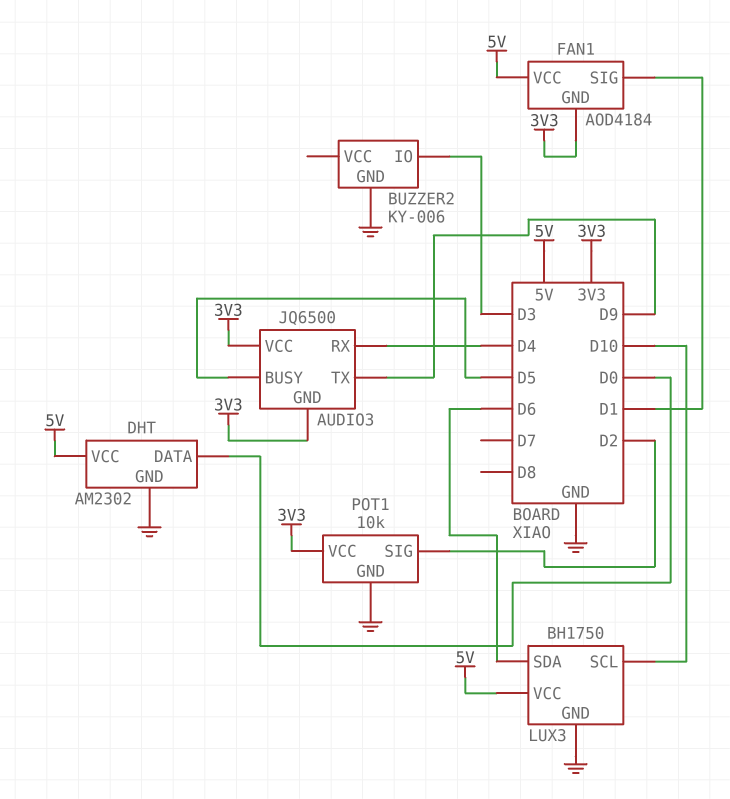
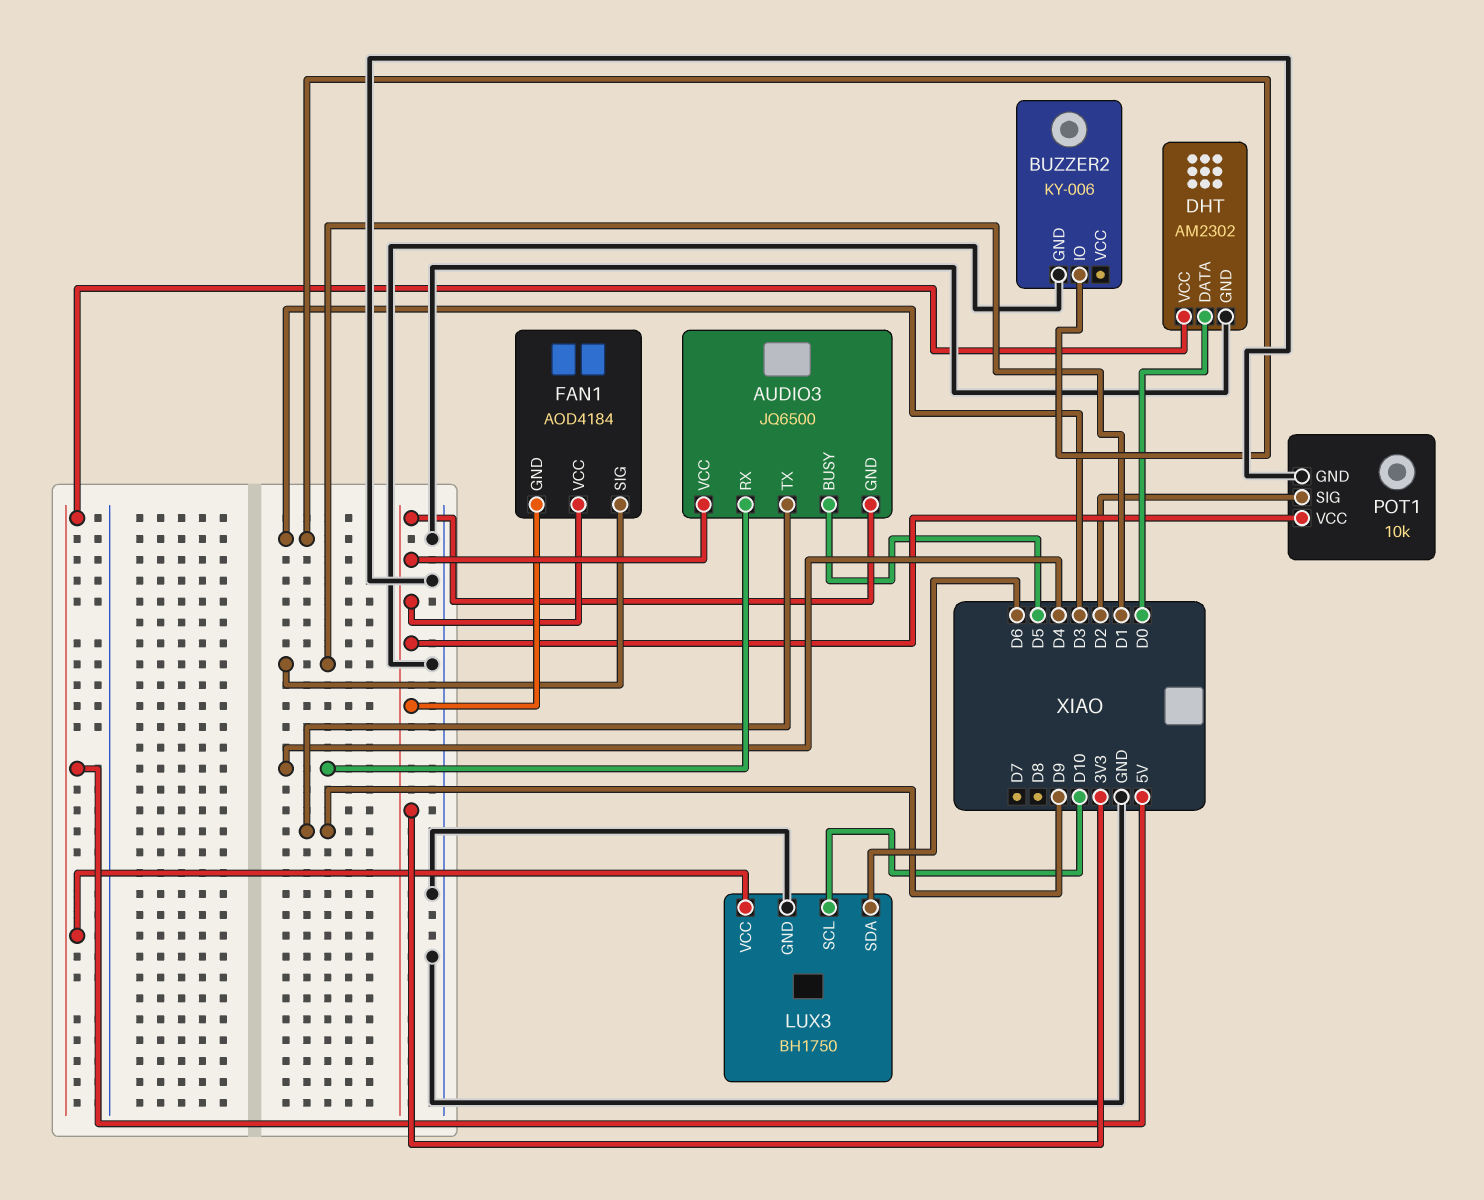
FAN1 pin VCC: 5V -> 3V3

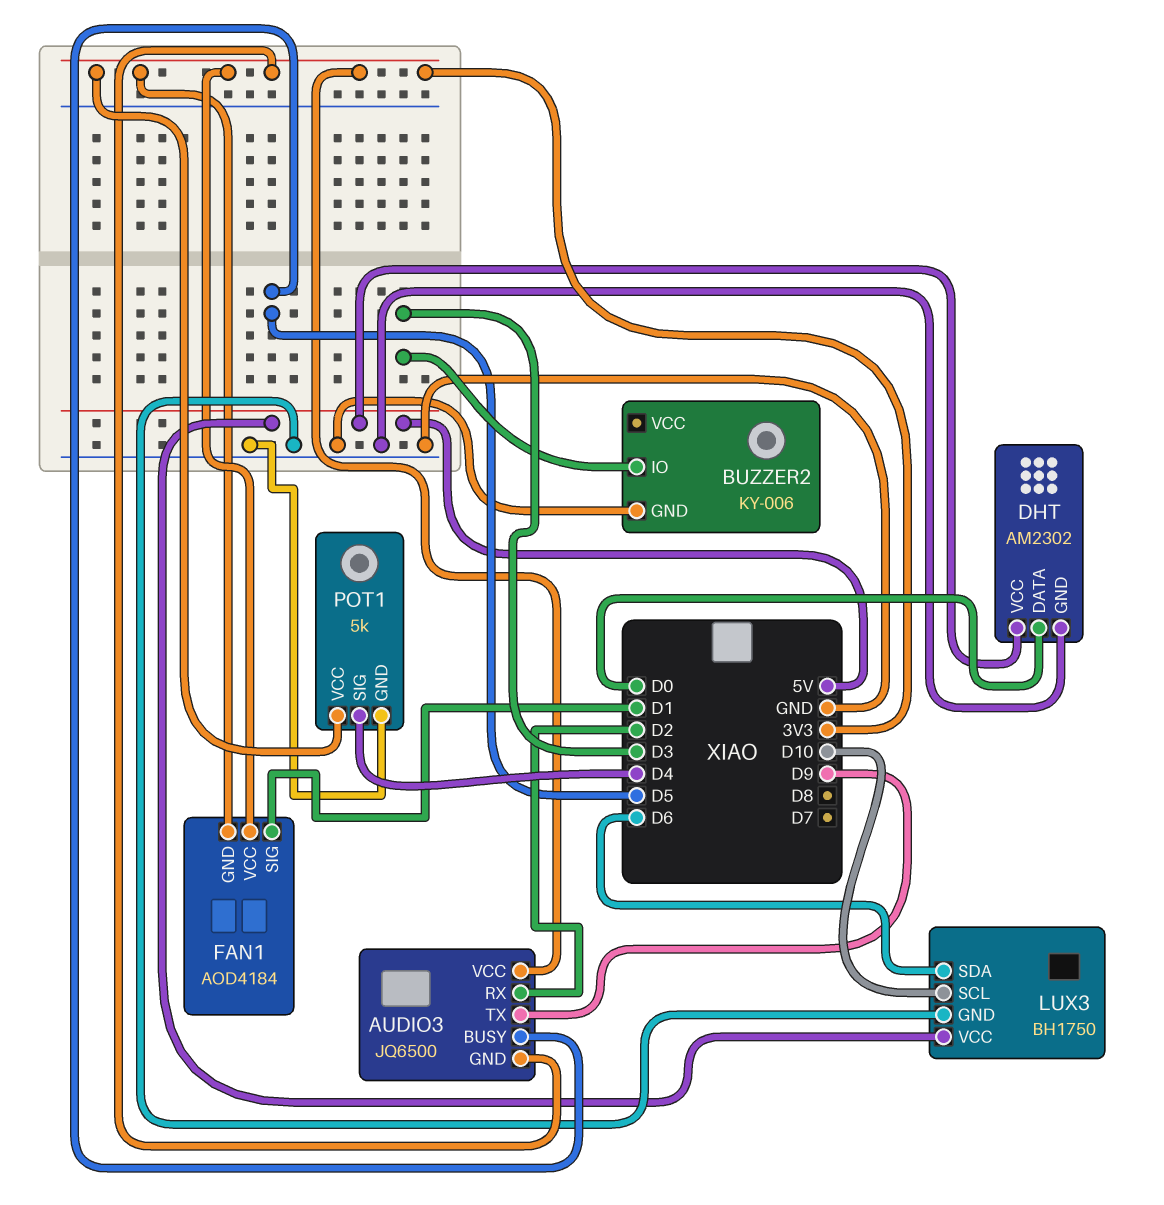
AUDIO3 pin RX: D4 -> D2
POT1: 10k -> 5k
POT1 pin SIG: D2 -> D4

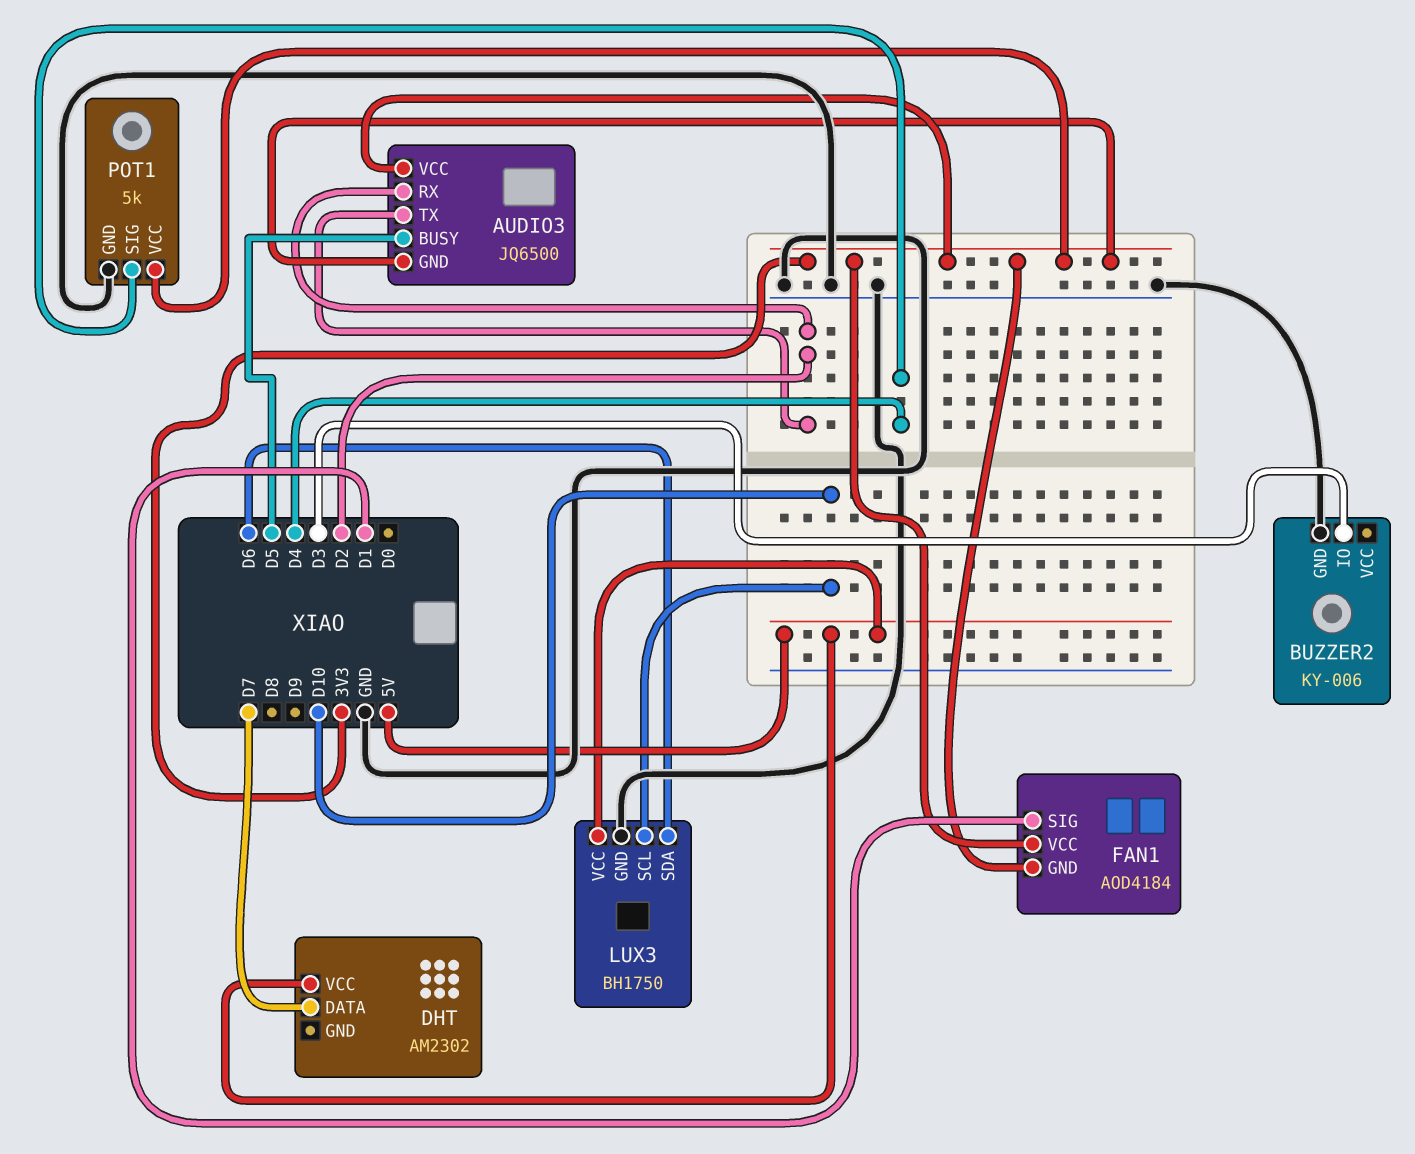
AUDIO3 pin TX: D9 -> D2
DHT pin DATA: D0 -> D7
DHT pin GND: GND -> none

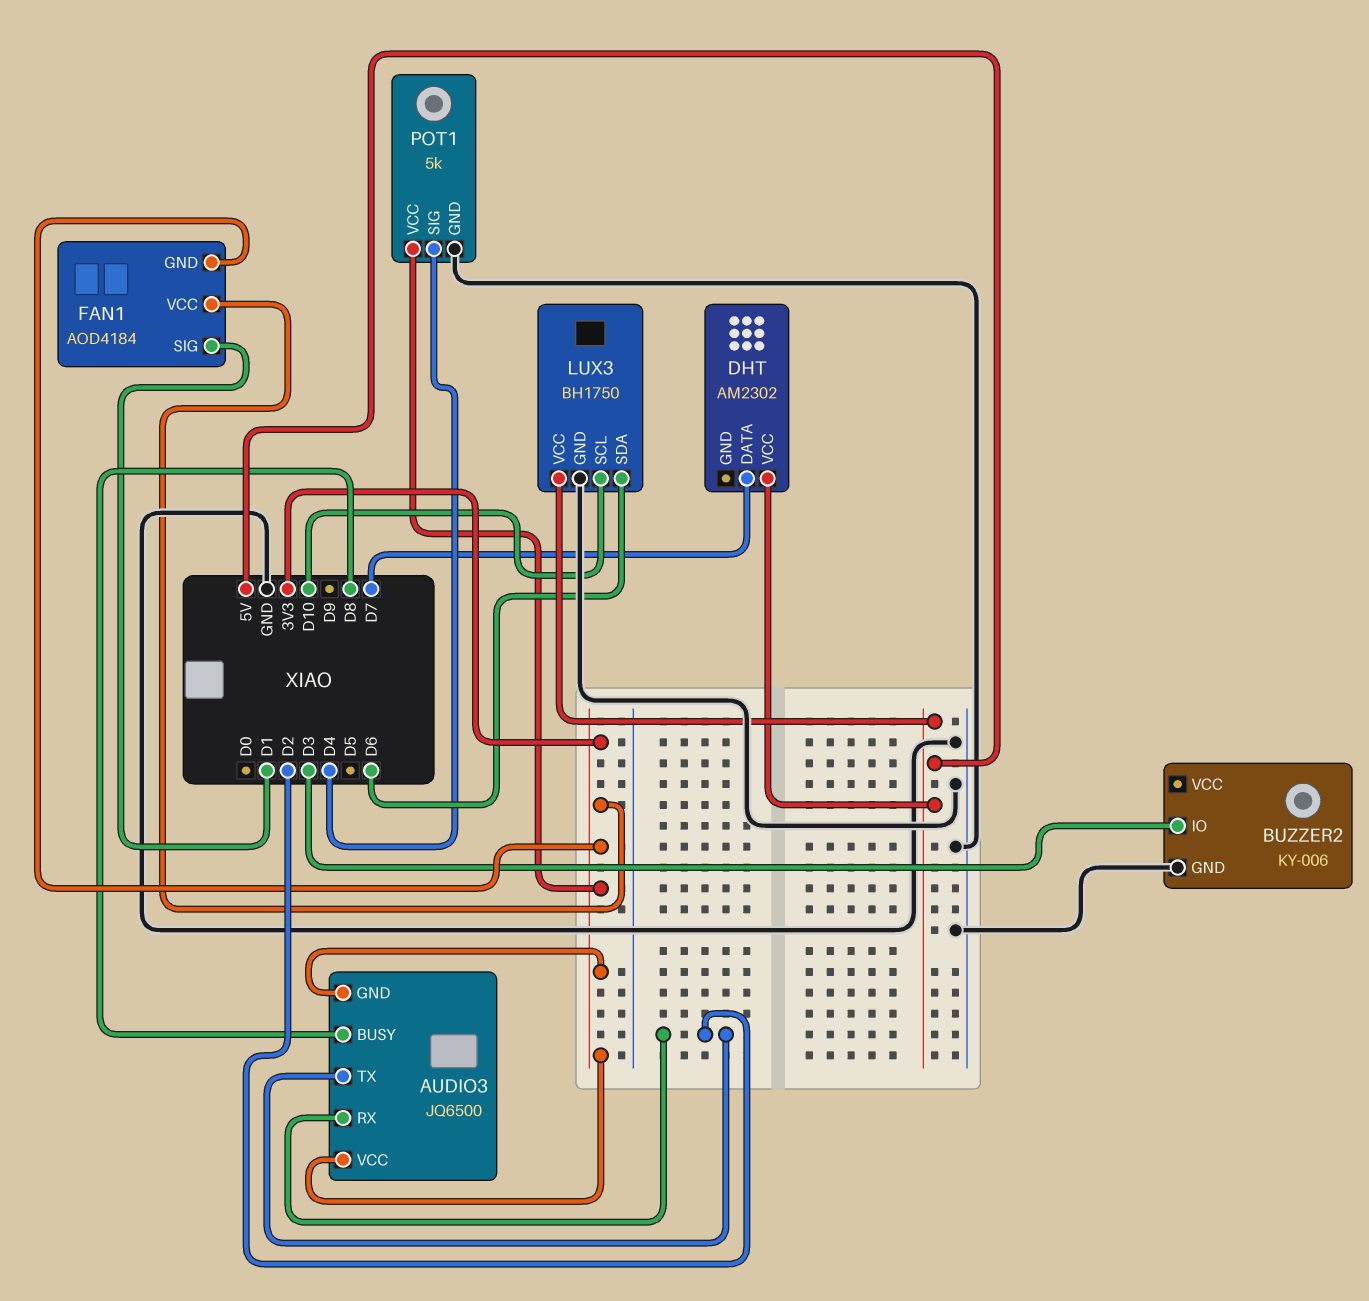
AUDIO3 pin BUSY: D5 -> D8

